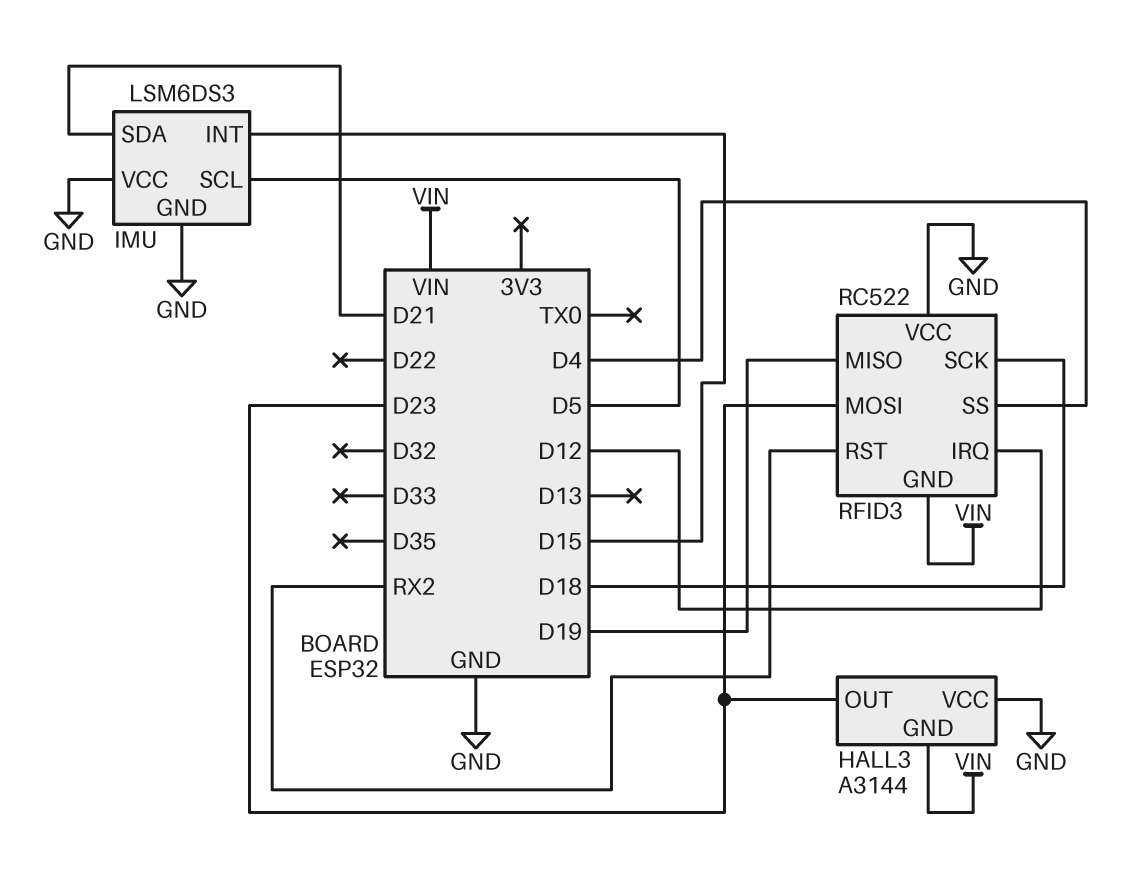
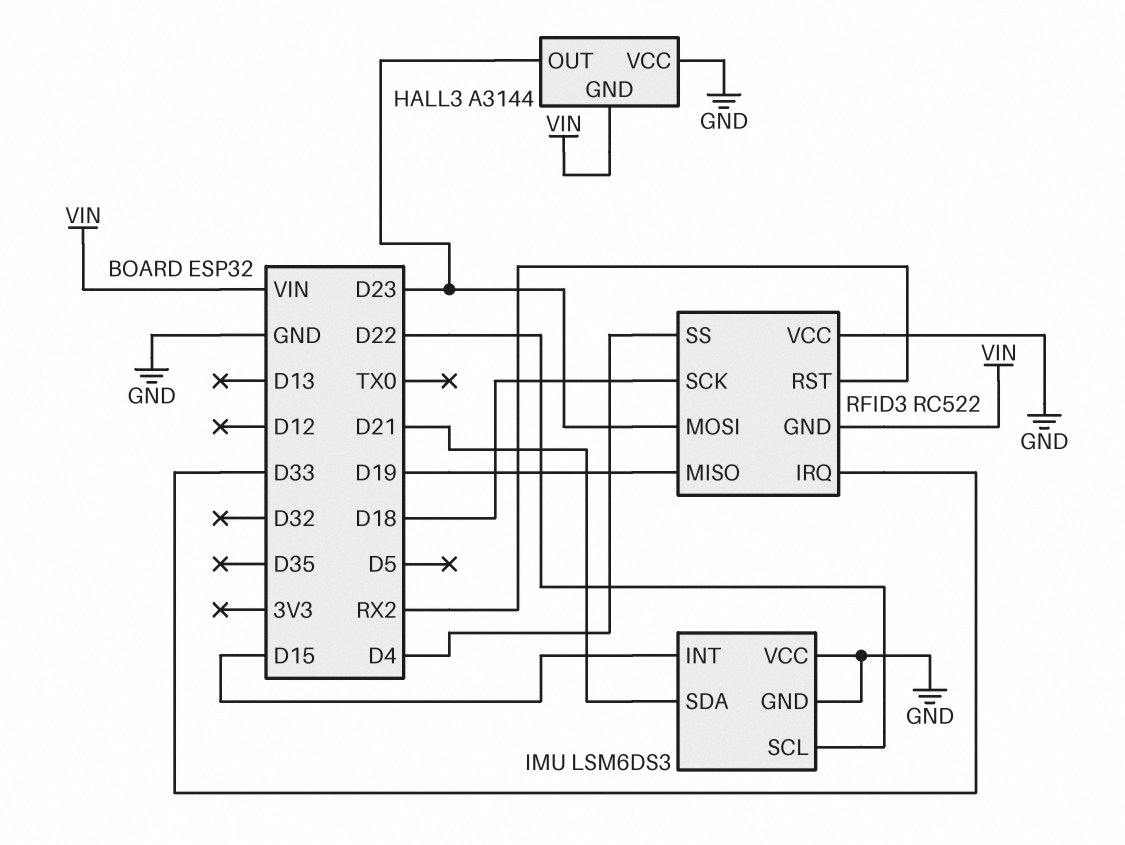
IMU pin SCL: D5 -> D22
RFID3 pin IRQ: D12 -> D33

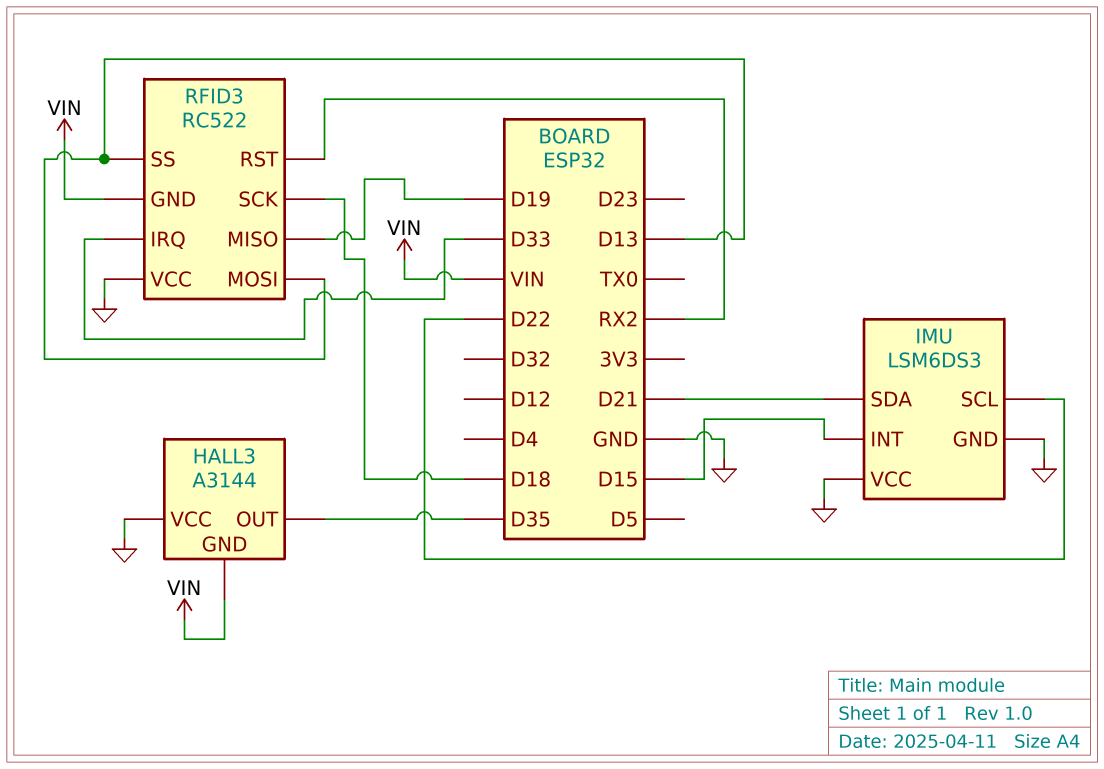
HALL3 pin OUT: D23 -> D35
RFID3 pin MOSI: D23 -> D13
RFID3 pin SS: D4 -> D13

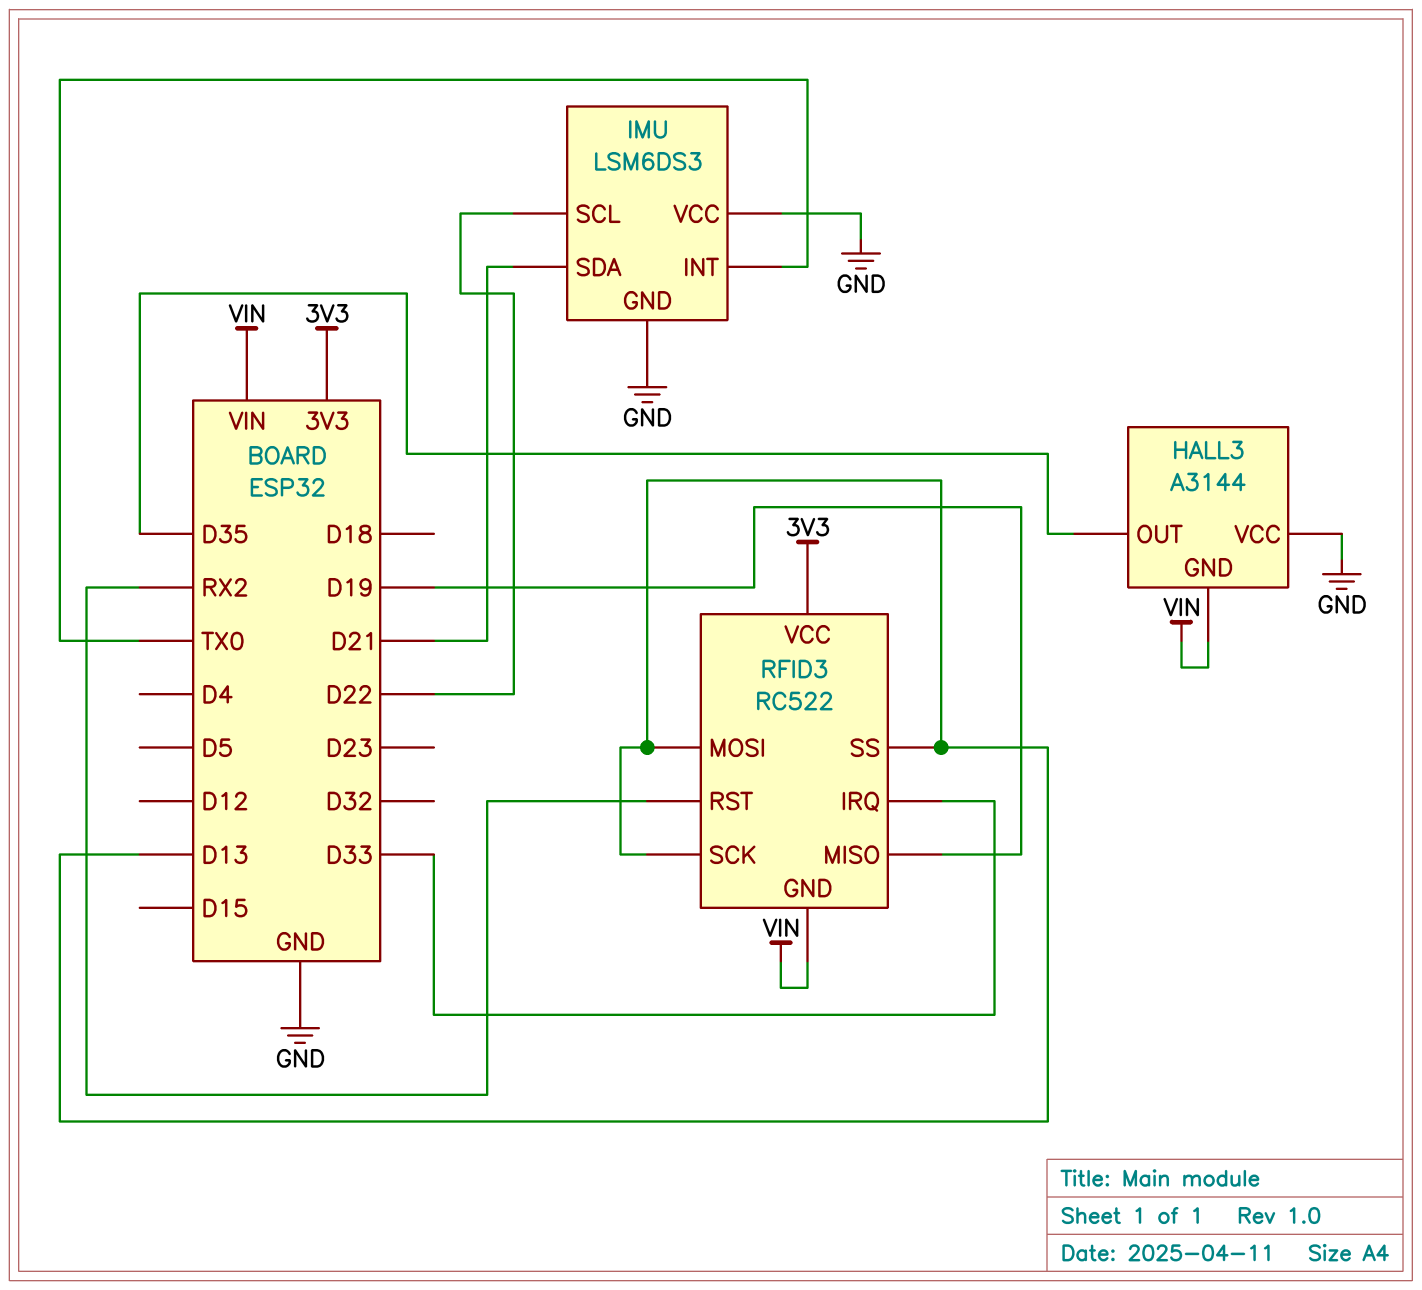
IMU pin INT: D15 -> TX0
RFID3 pin SCK: D18 -> D13
RFID3 pin VCC: GND -> 3V3

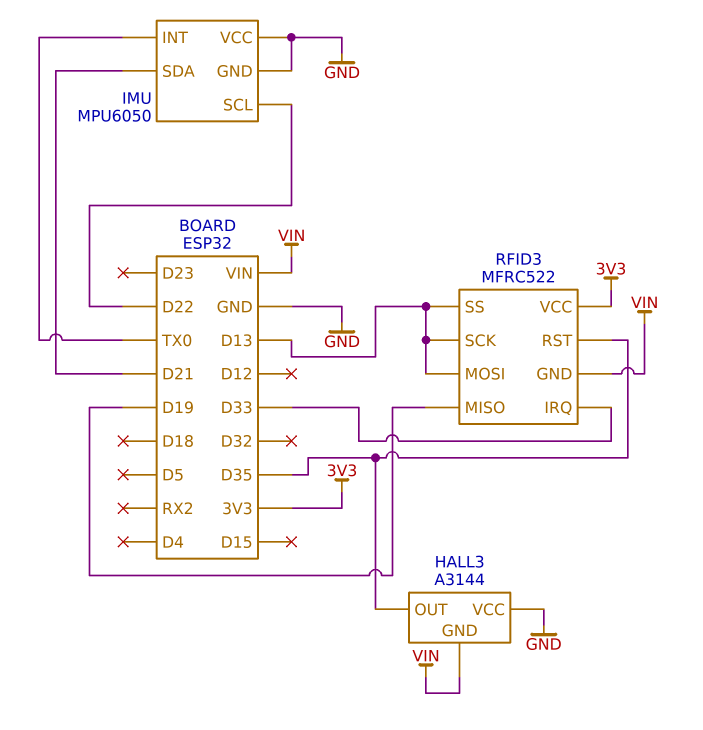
IMU: LSM6DS3 -> MPU6050
RFID3: RC522 -> MFRC522
RFID3 pin RST: RX2 -> D35

